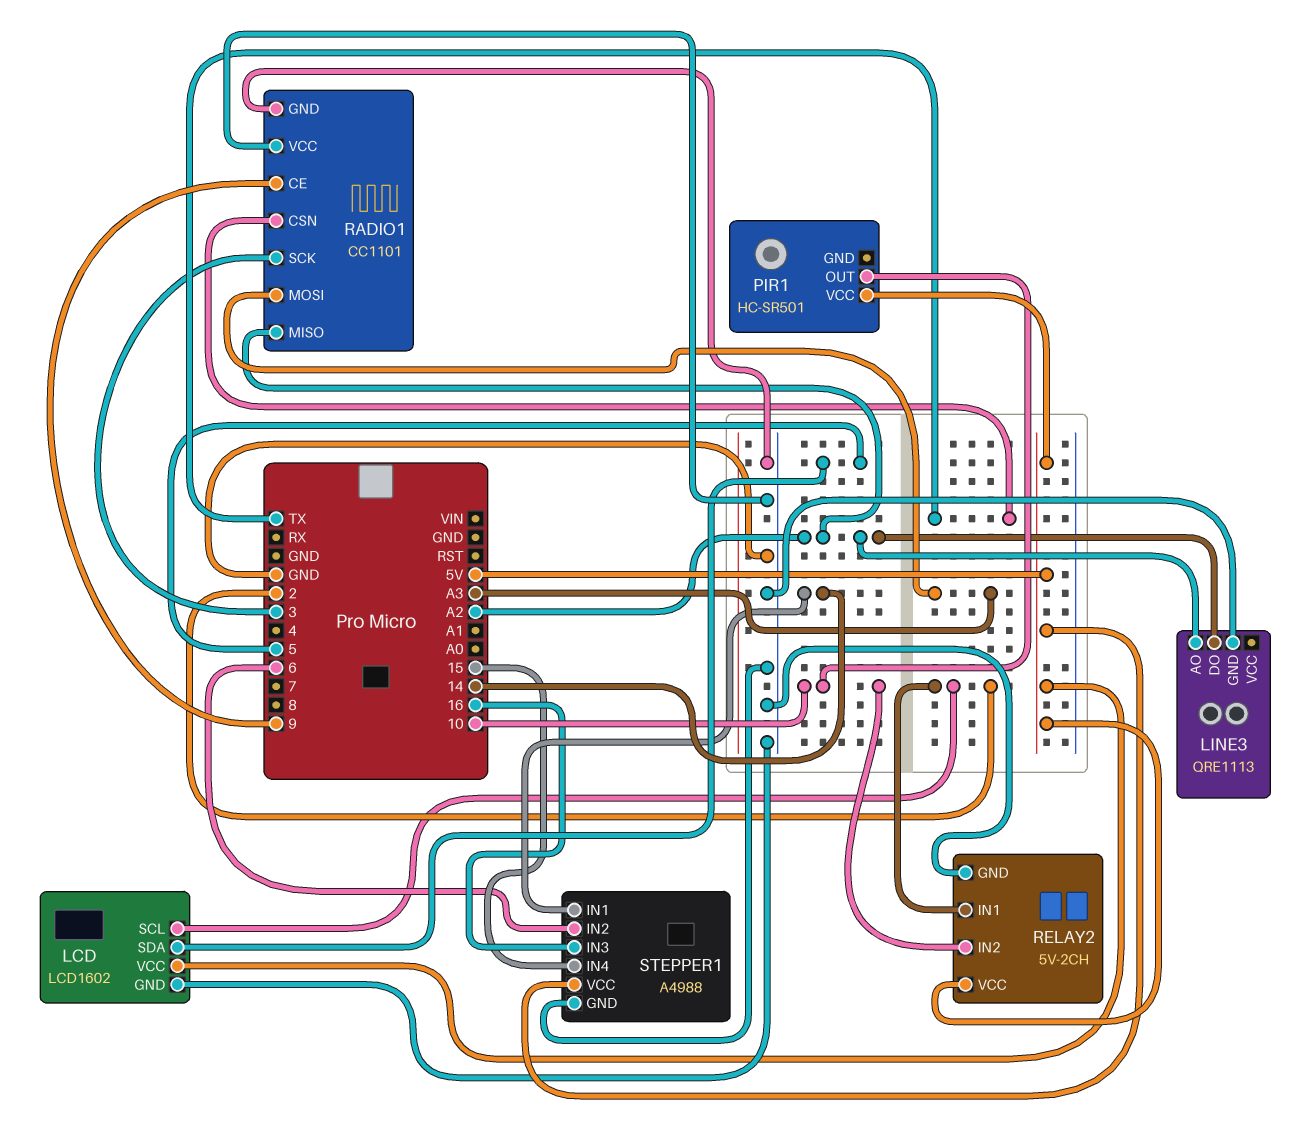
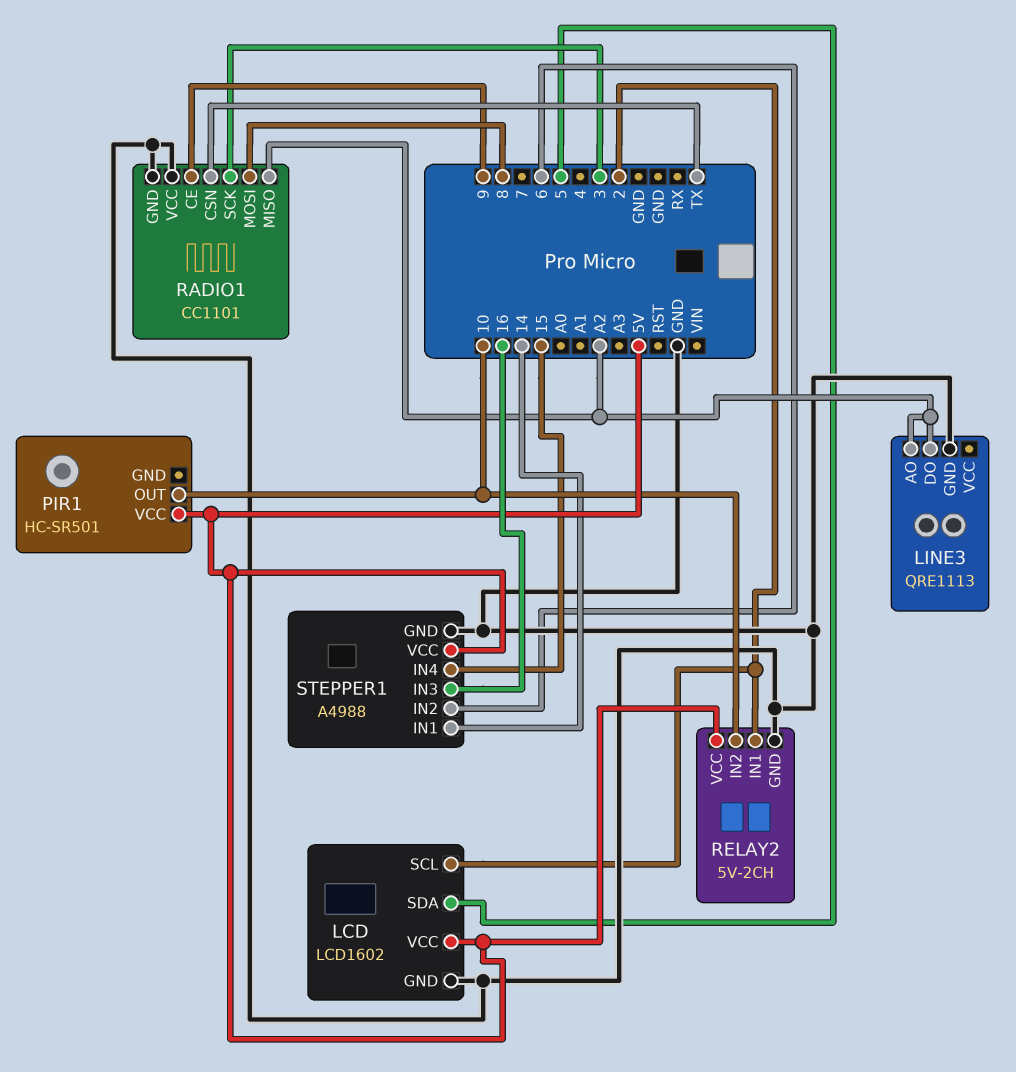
RADIO1 pin MOSI: A3 -> 8

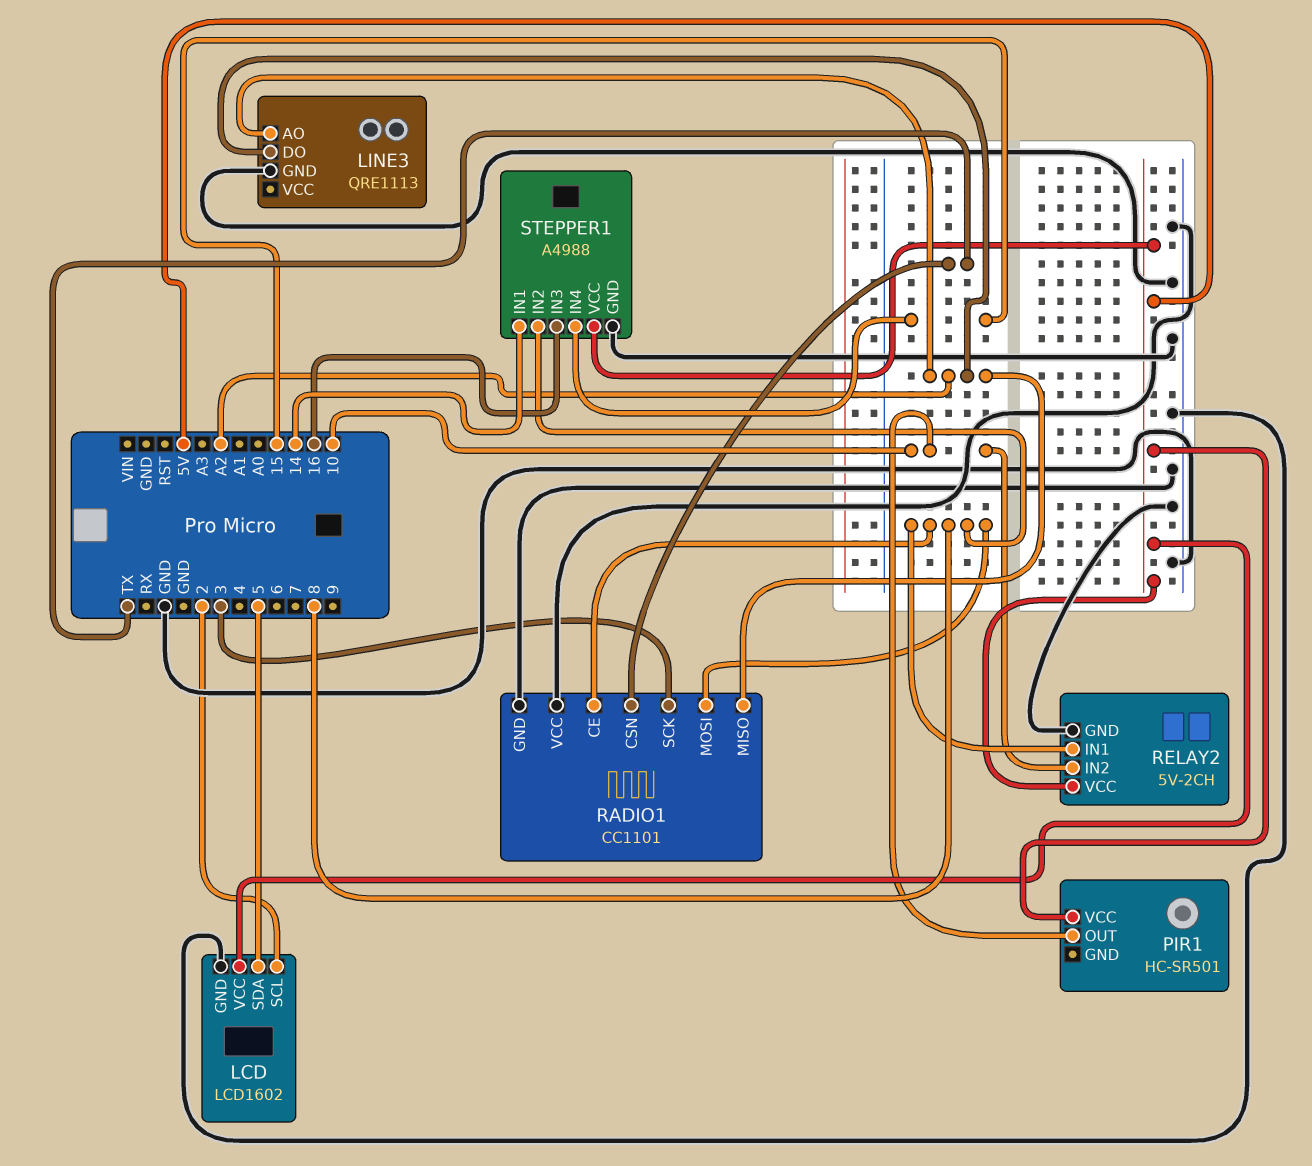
RADIO1 pin CE: 9 -> 8
RELAY2 pin IN1: 2 -> 8
STEPPER1 pin IN2: 6 -> 8

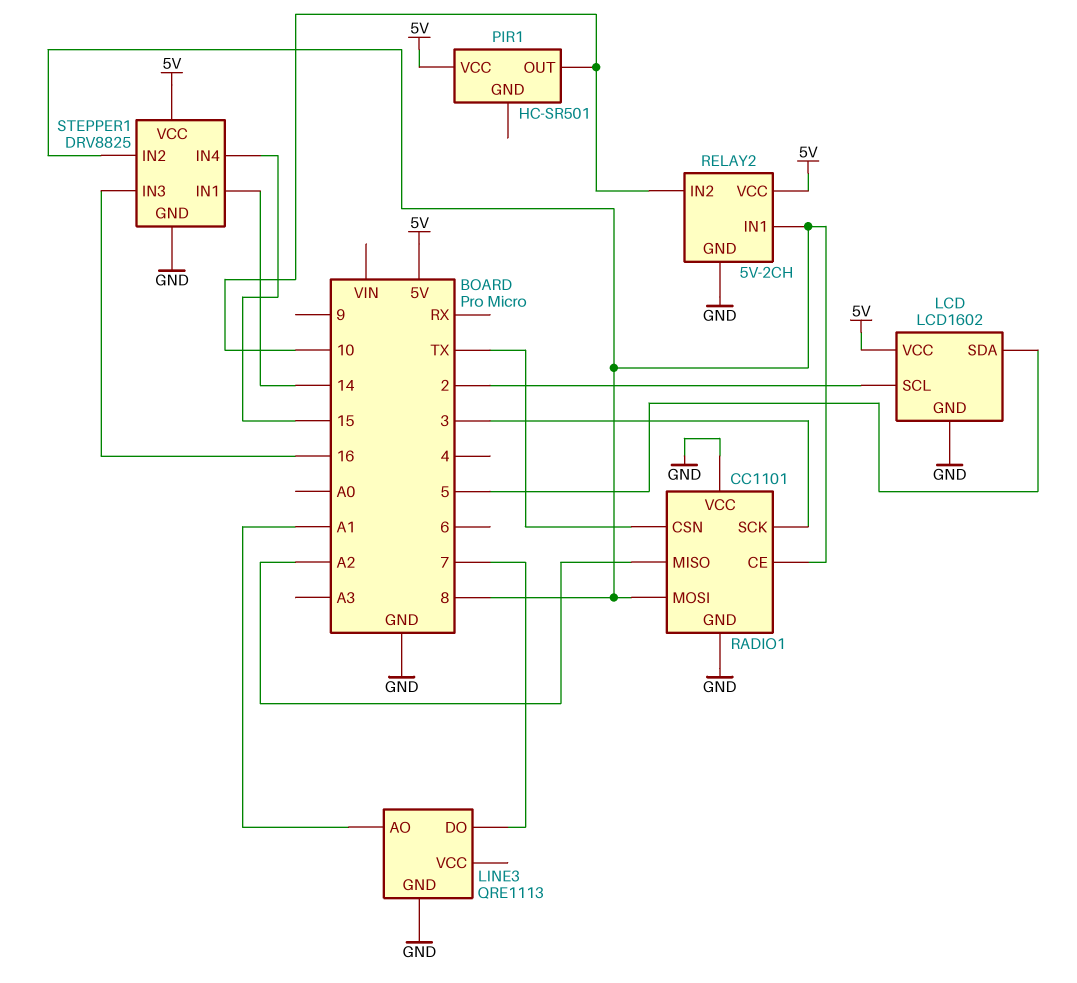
LINE3 pin AO: A2 -> A1
LINE3 pin DO: A2 -> 7
STEPPER1: A4988 -> DRV8825

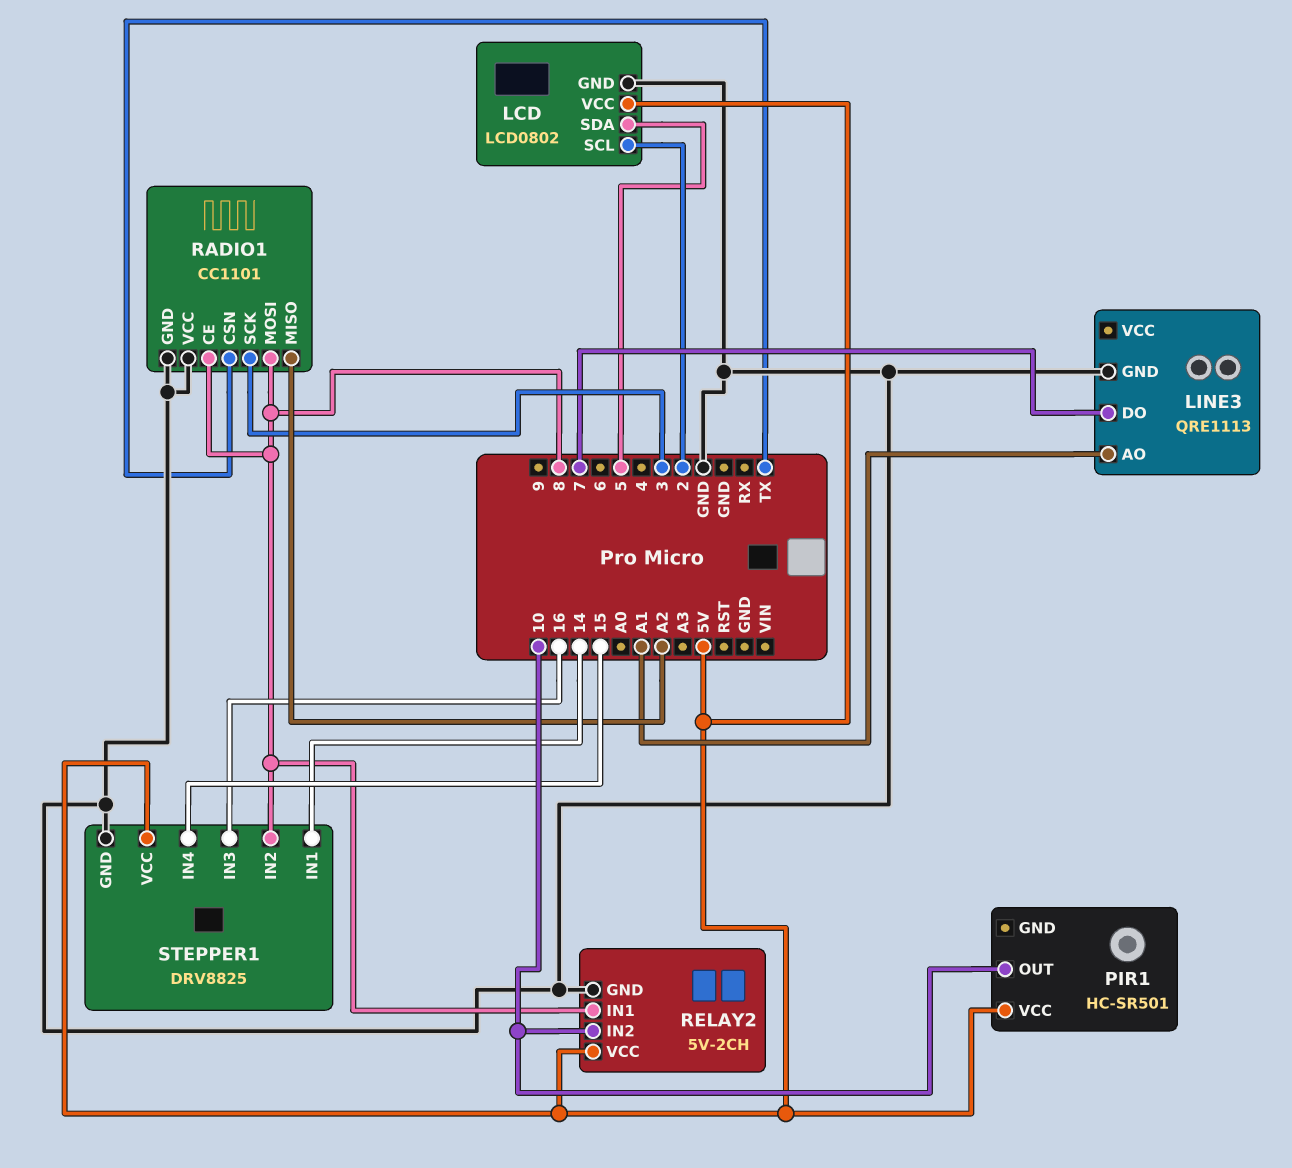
LCD: LCD1602 -> LCD0802

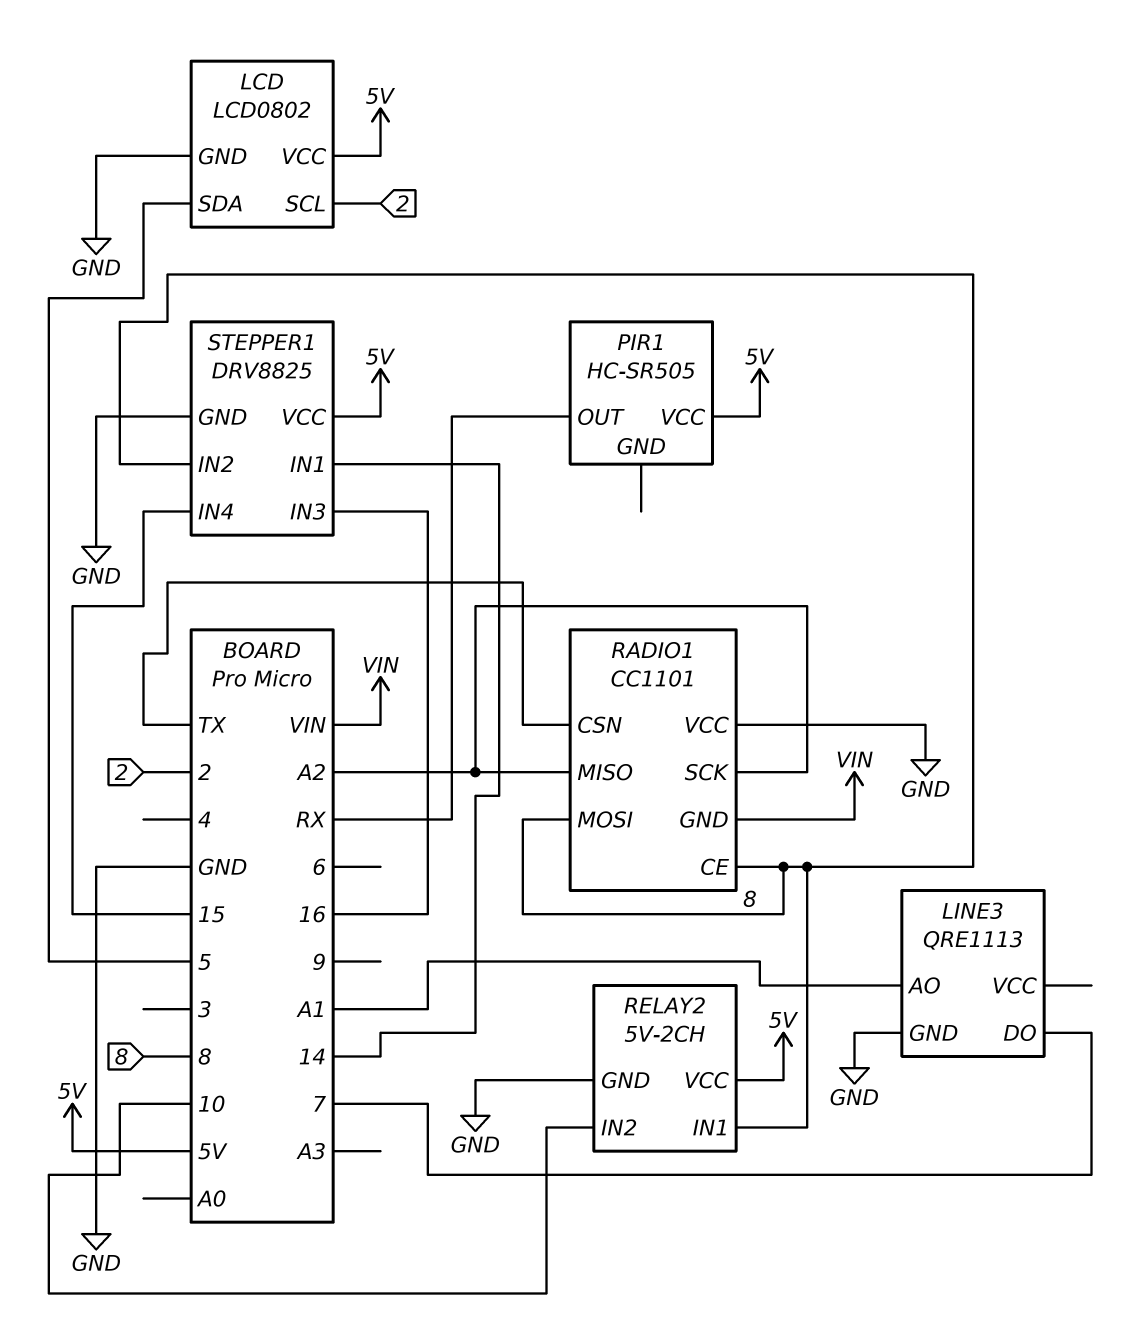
PIR1: HC-SR501 -> HC-SR505
PIR1 pin OUT: 10 -> RX
RADIO1 pin GND: GND -> VIN
RADIO1 pin SCK: 3 -> A2

